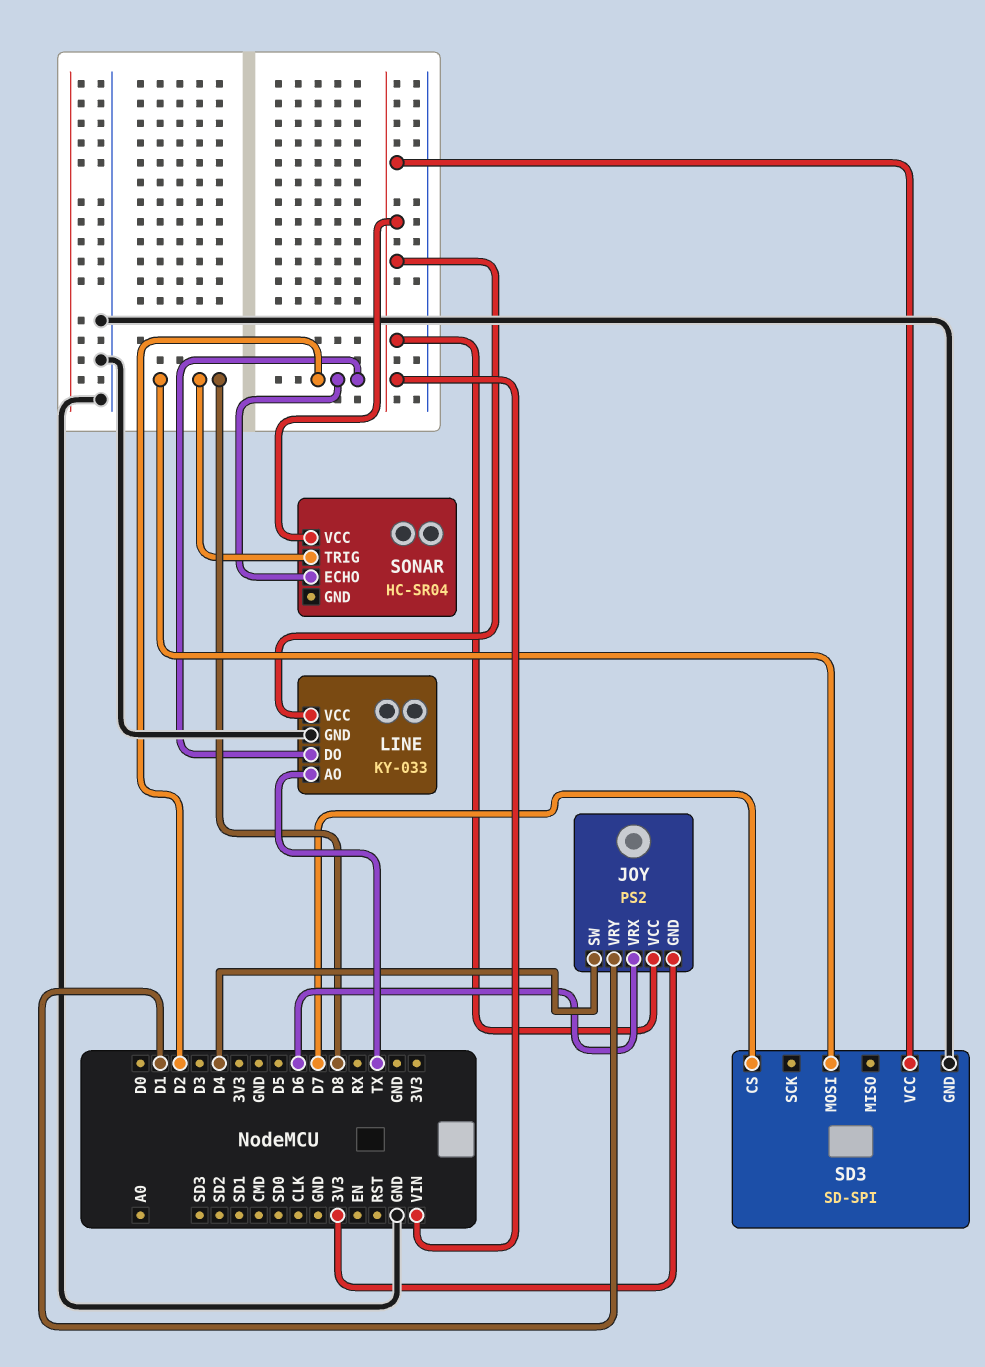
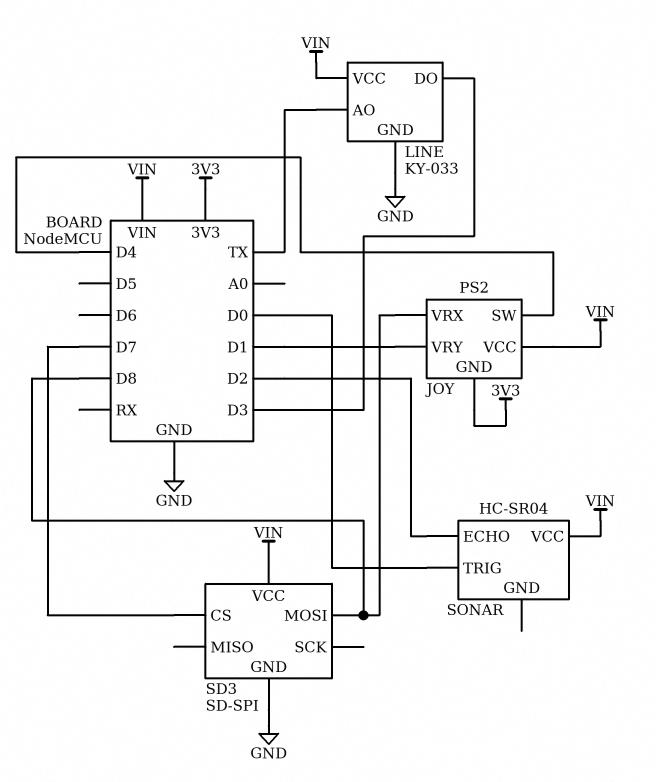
JOY pin VRX: D6 -> D8
LINE pin DO: D2 -> D3
SONAR pin TRIG: D8 -> D0

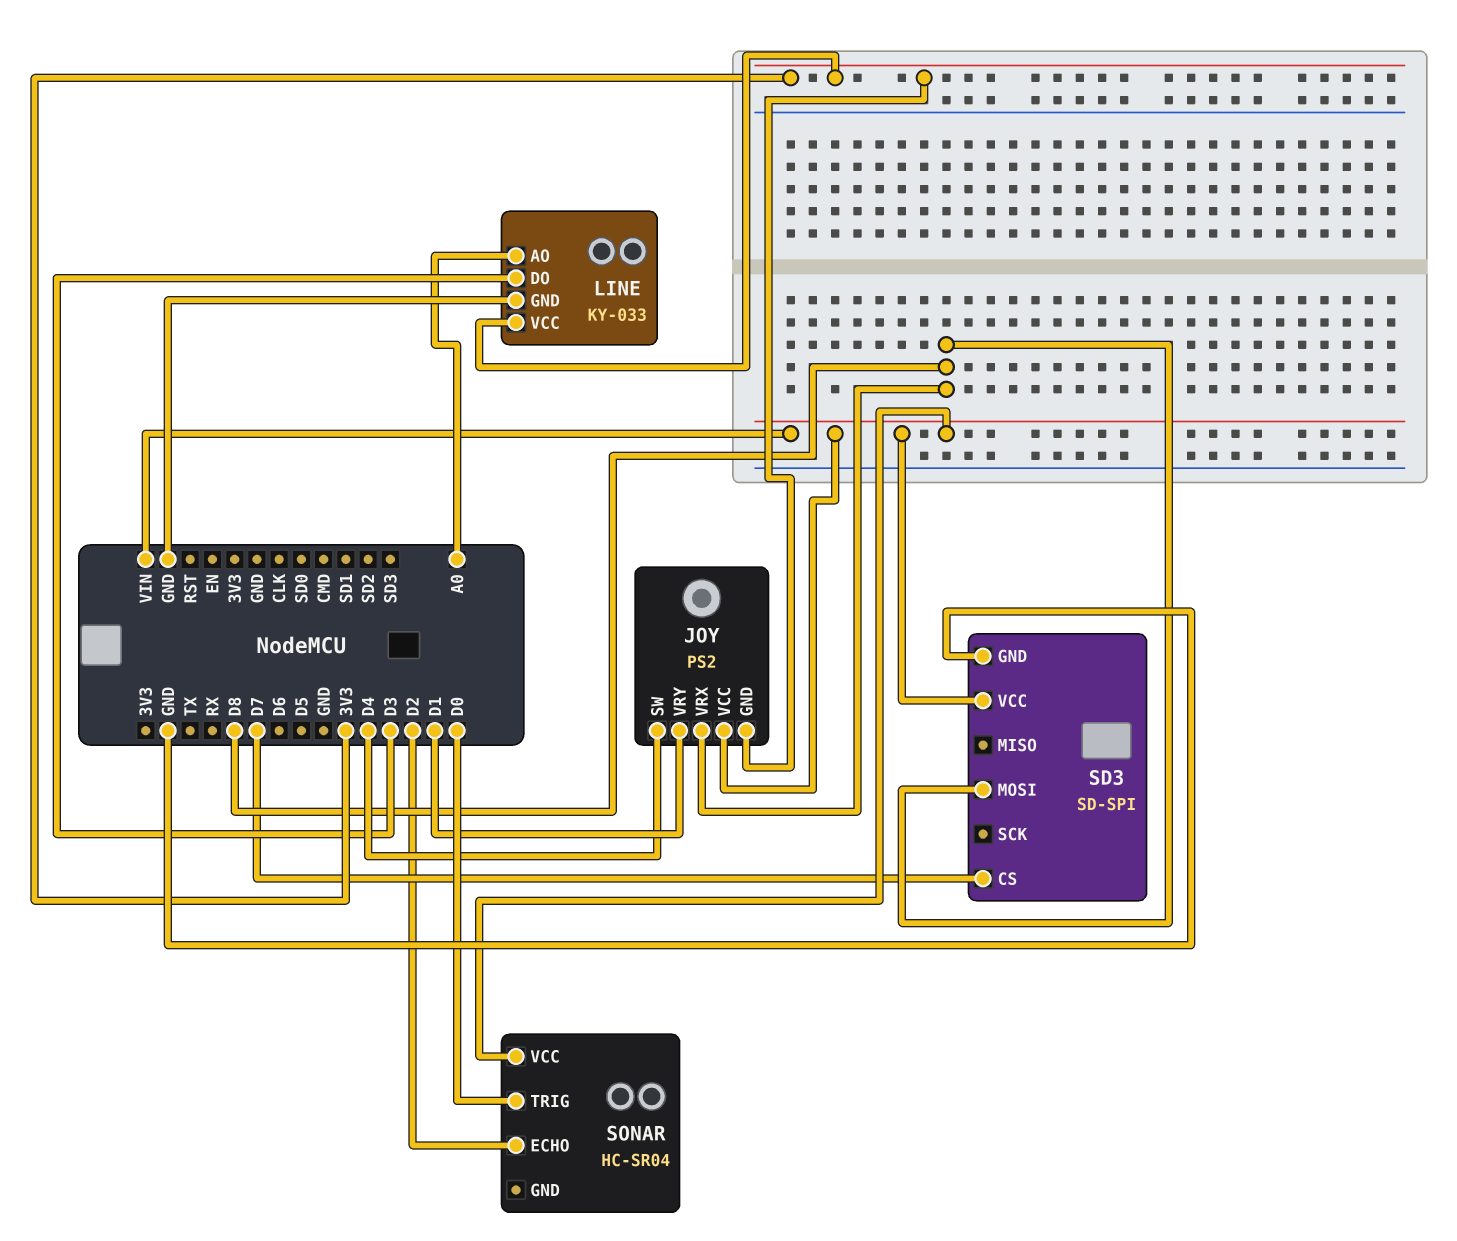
LINE pin AO: TX -> A0
LINE pin VCC: VIN -> 3V3

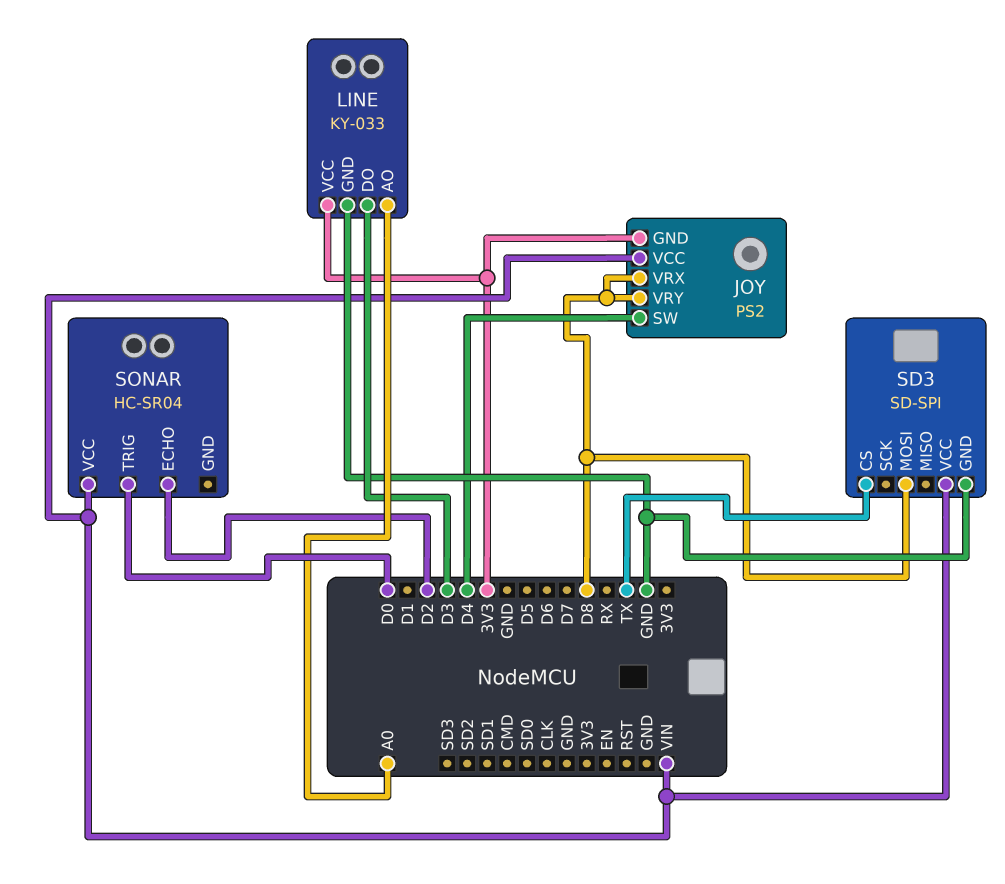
JOY pin VRY: D1 -> D8
SD3 pin CS: D7 -> TX

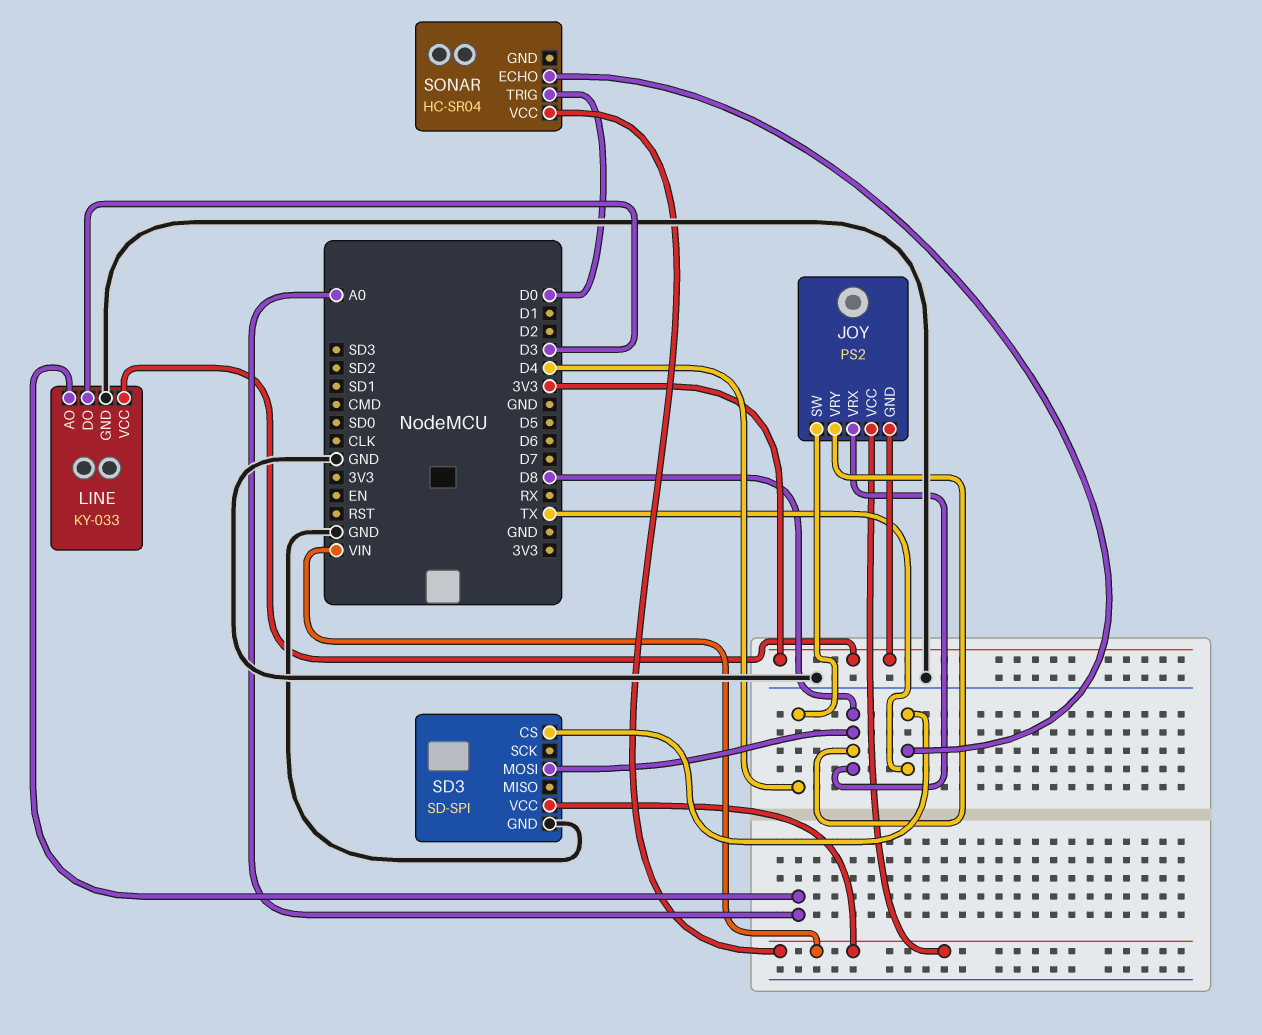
SONAR pin ECHO: D2 -> TX

